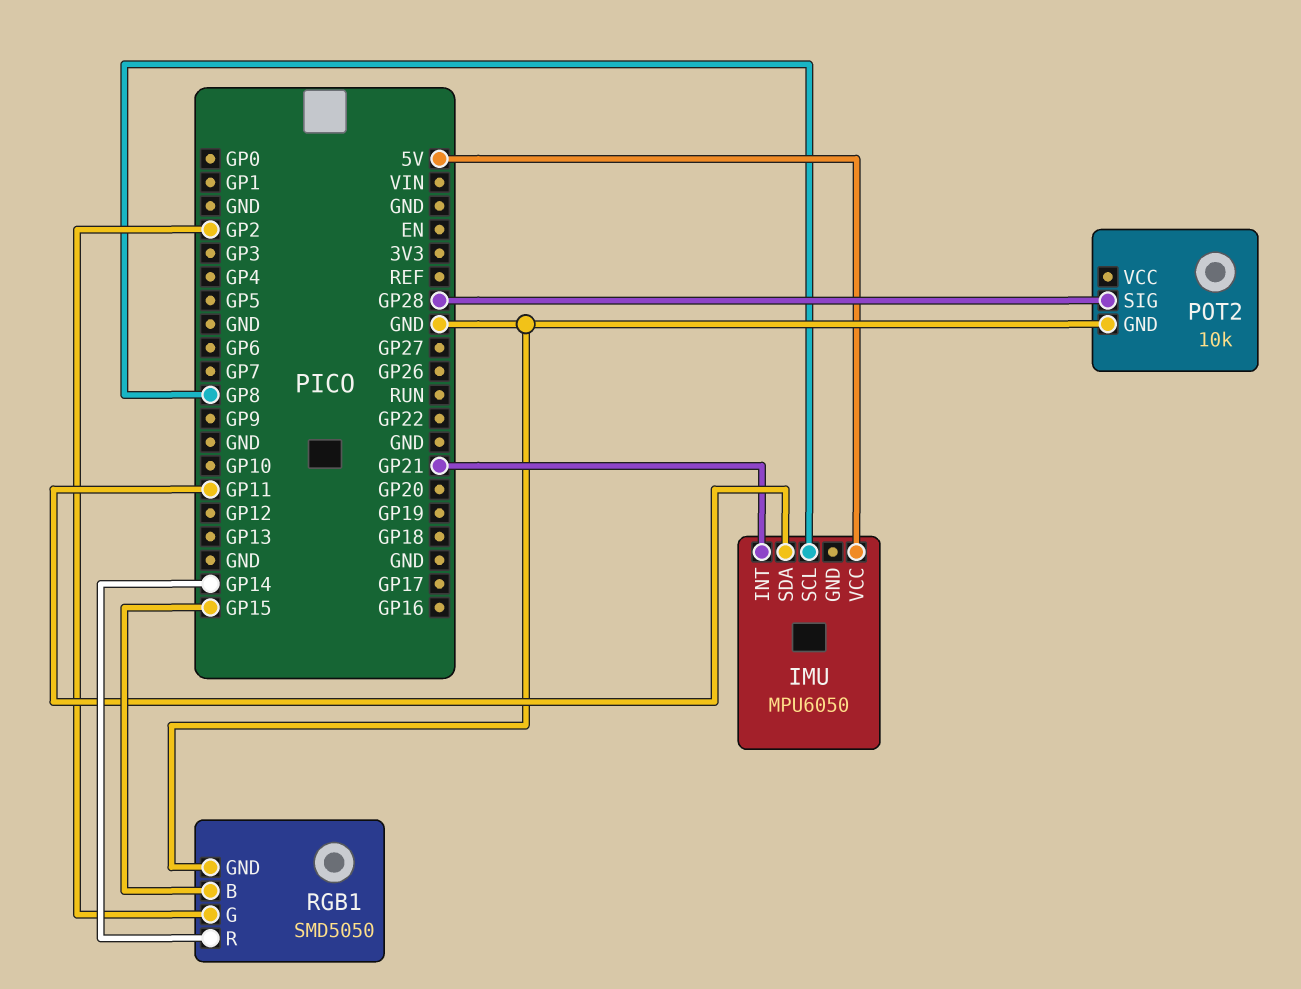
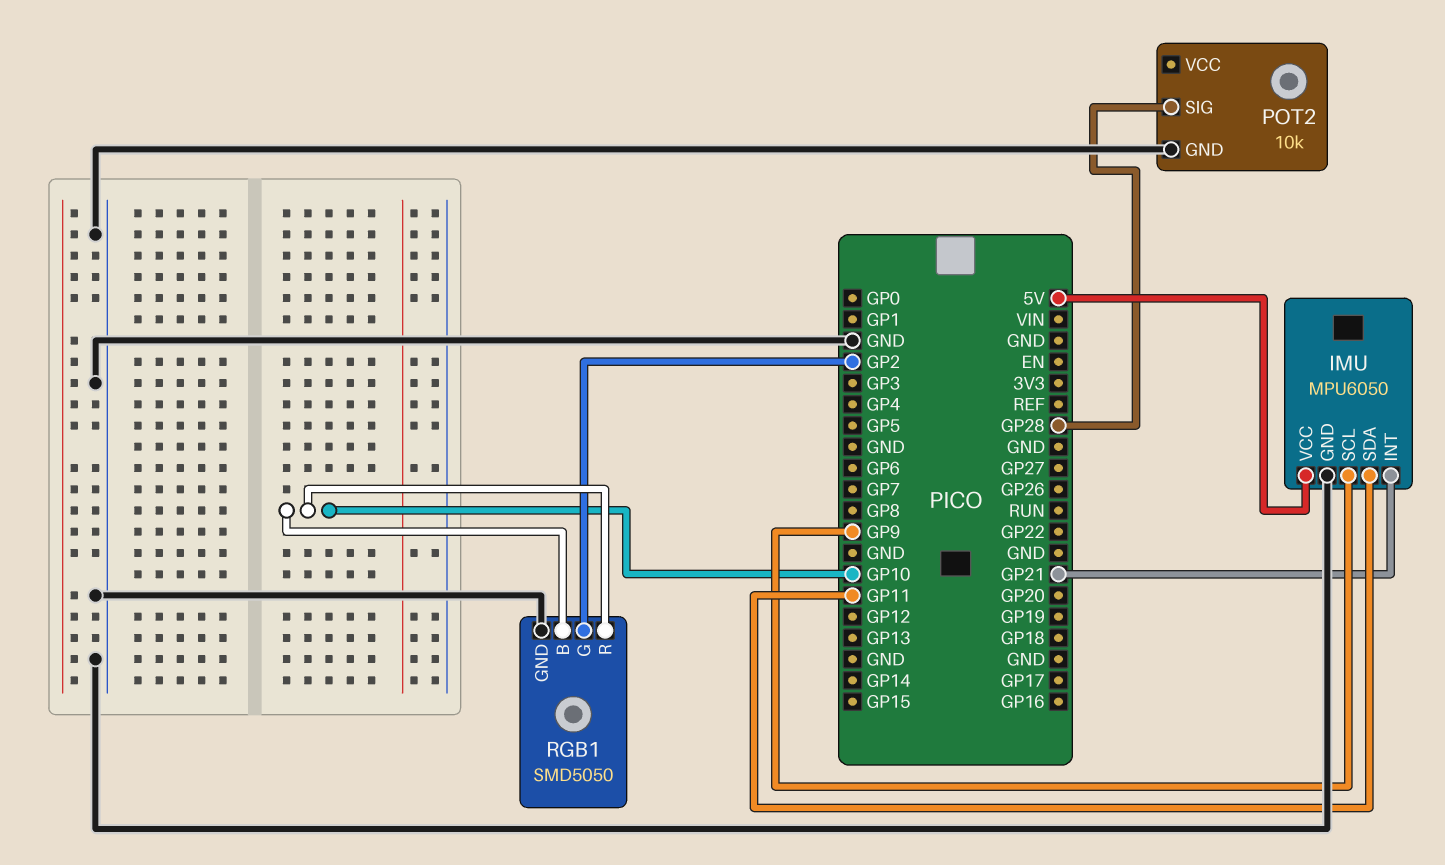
IMU pin GND: none -> GND
IMU pin SCL: GP8 -> GP9
RGB1 pin B: GP15 -> GP10
RGB1 pin R: GP14 -> GP10

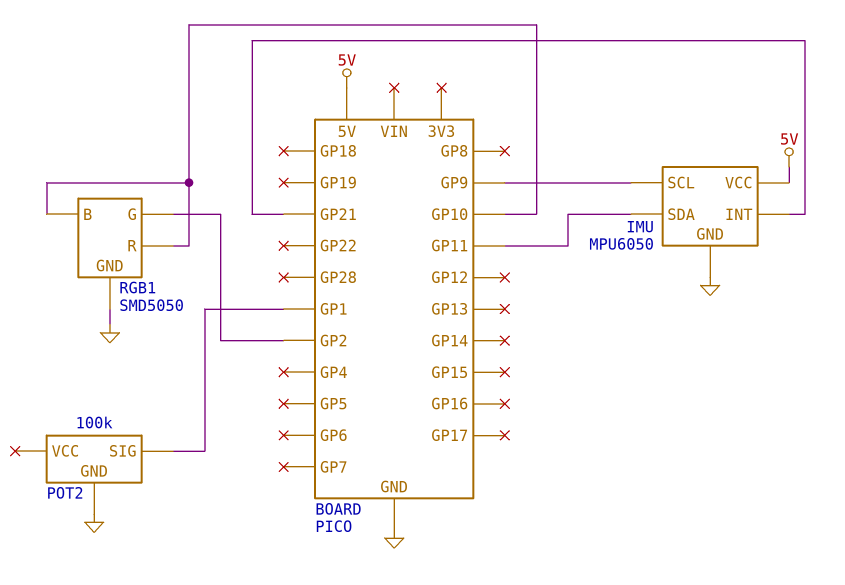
POT2: 10k -> 100k
POT2 pin SIG: GP28 -> GP1

